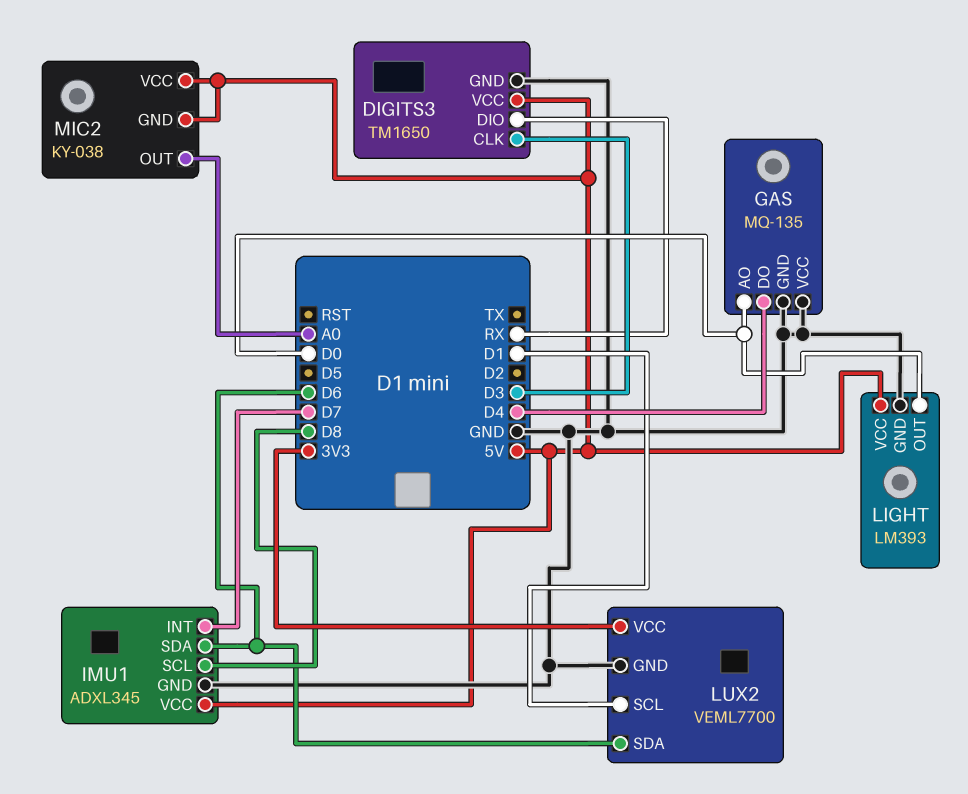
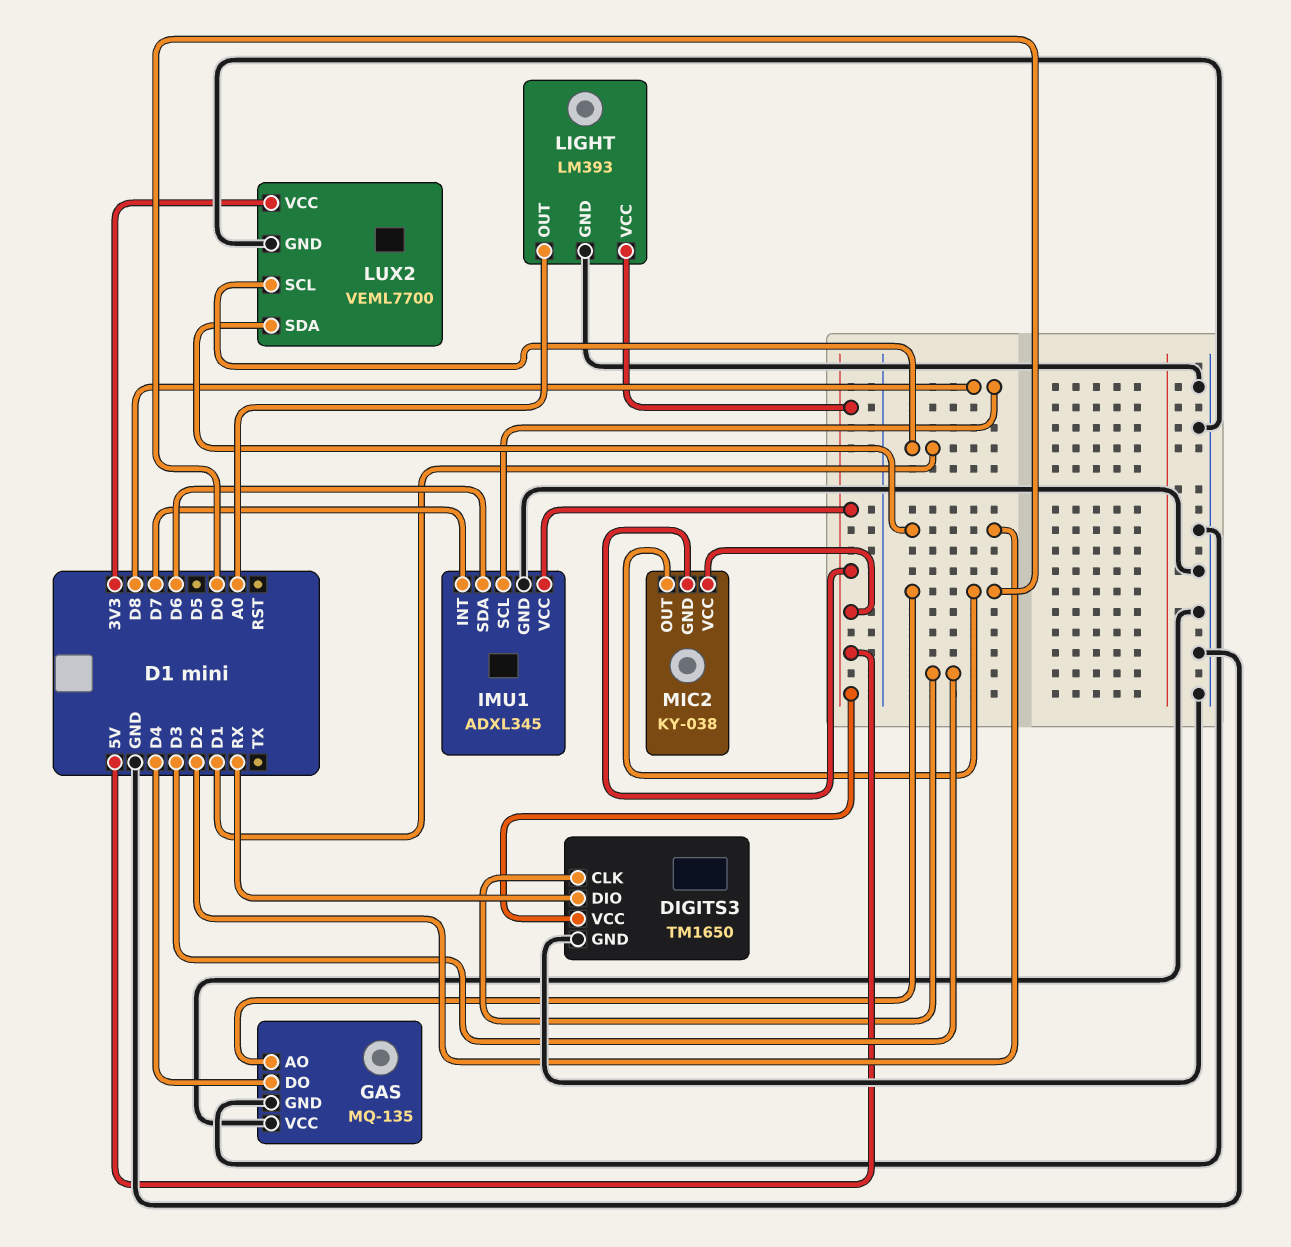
LIGHT pin OUT: D0 -> A0
LUX2 pin SDA: D6 -> D2
MIC2 pin OUT: A0 -> D0

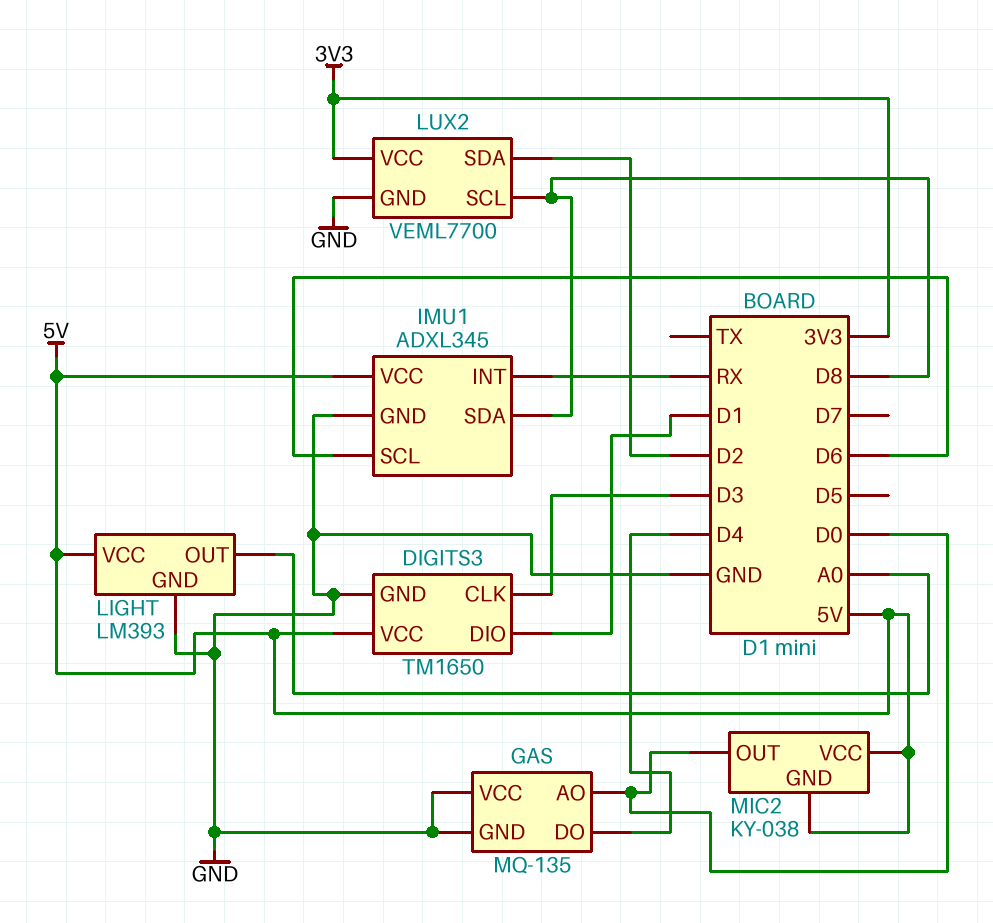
DIGITS3 pin DIO: RX -> D1
IMU1 pin INT: D7 -> RX
IMU1 pin SCL: D8 -> D6
IMU1 pin SDA: D6 -> D8
LUX2 pin SCL: D1 -> D8

